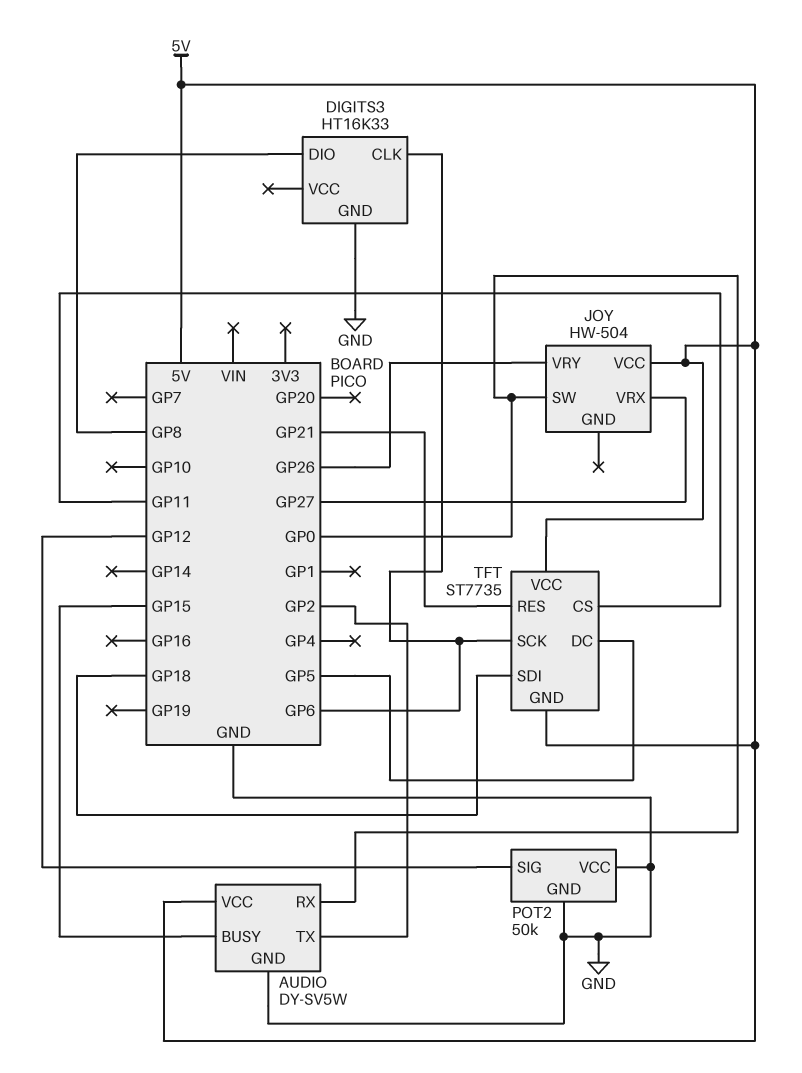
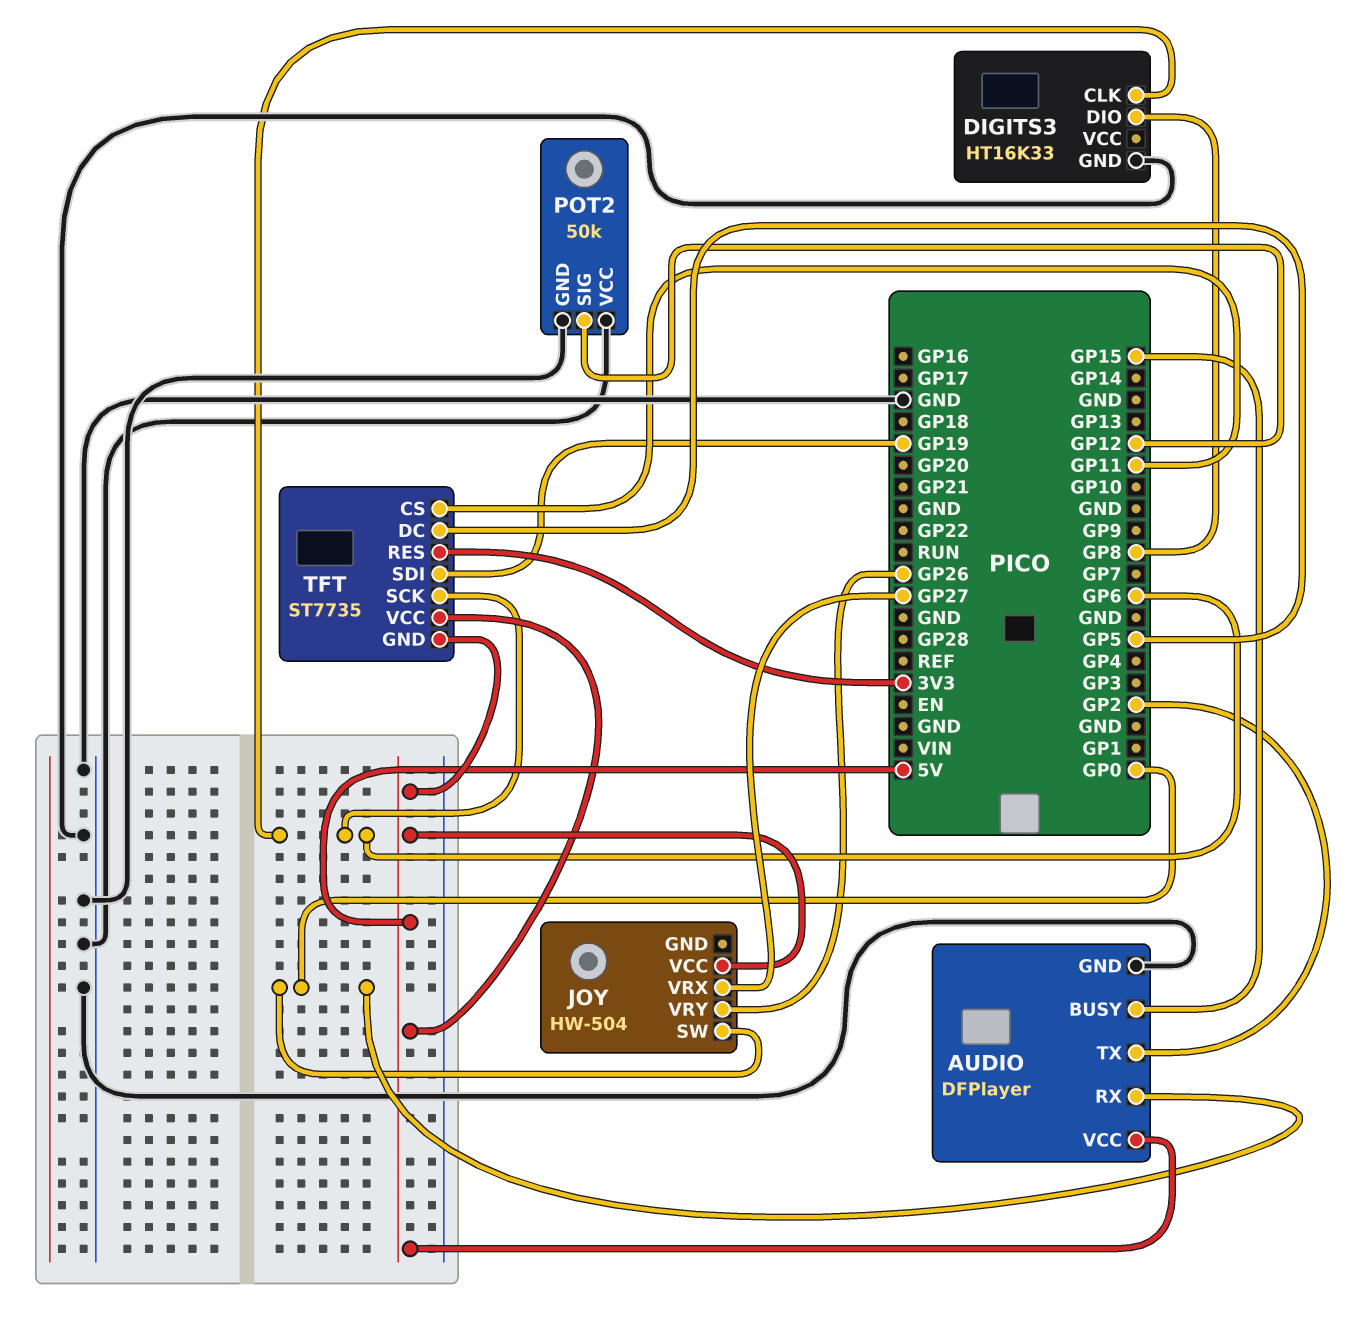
AUDIO: DY-SV5W -> DFPlayer
TFT pin RES: GP21 -> 3V3
TFT pin SDI: GP18 -> GP19

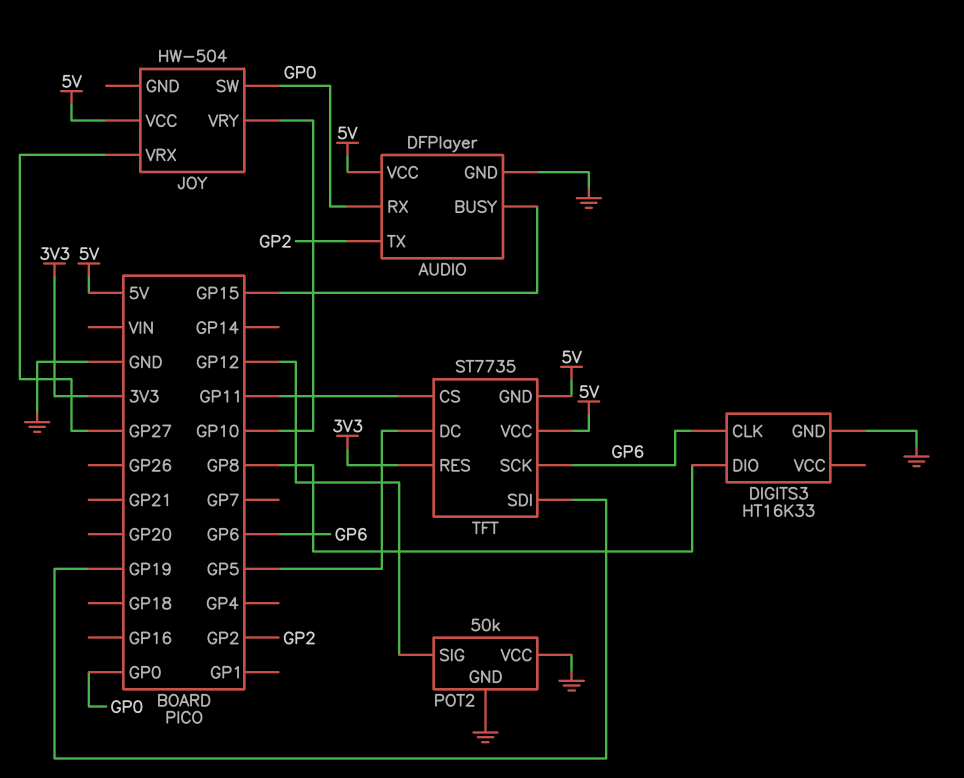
JOY pin VRY: GP26 -> GP10

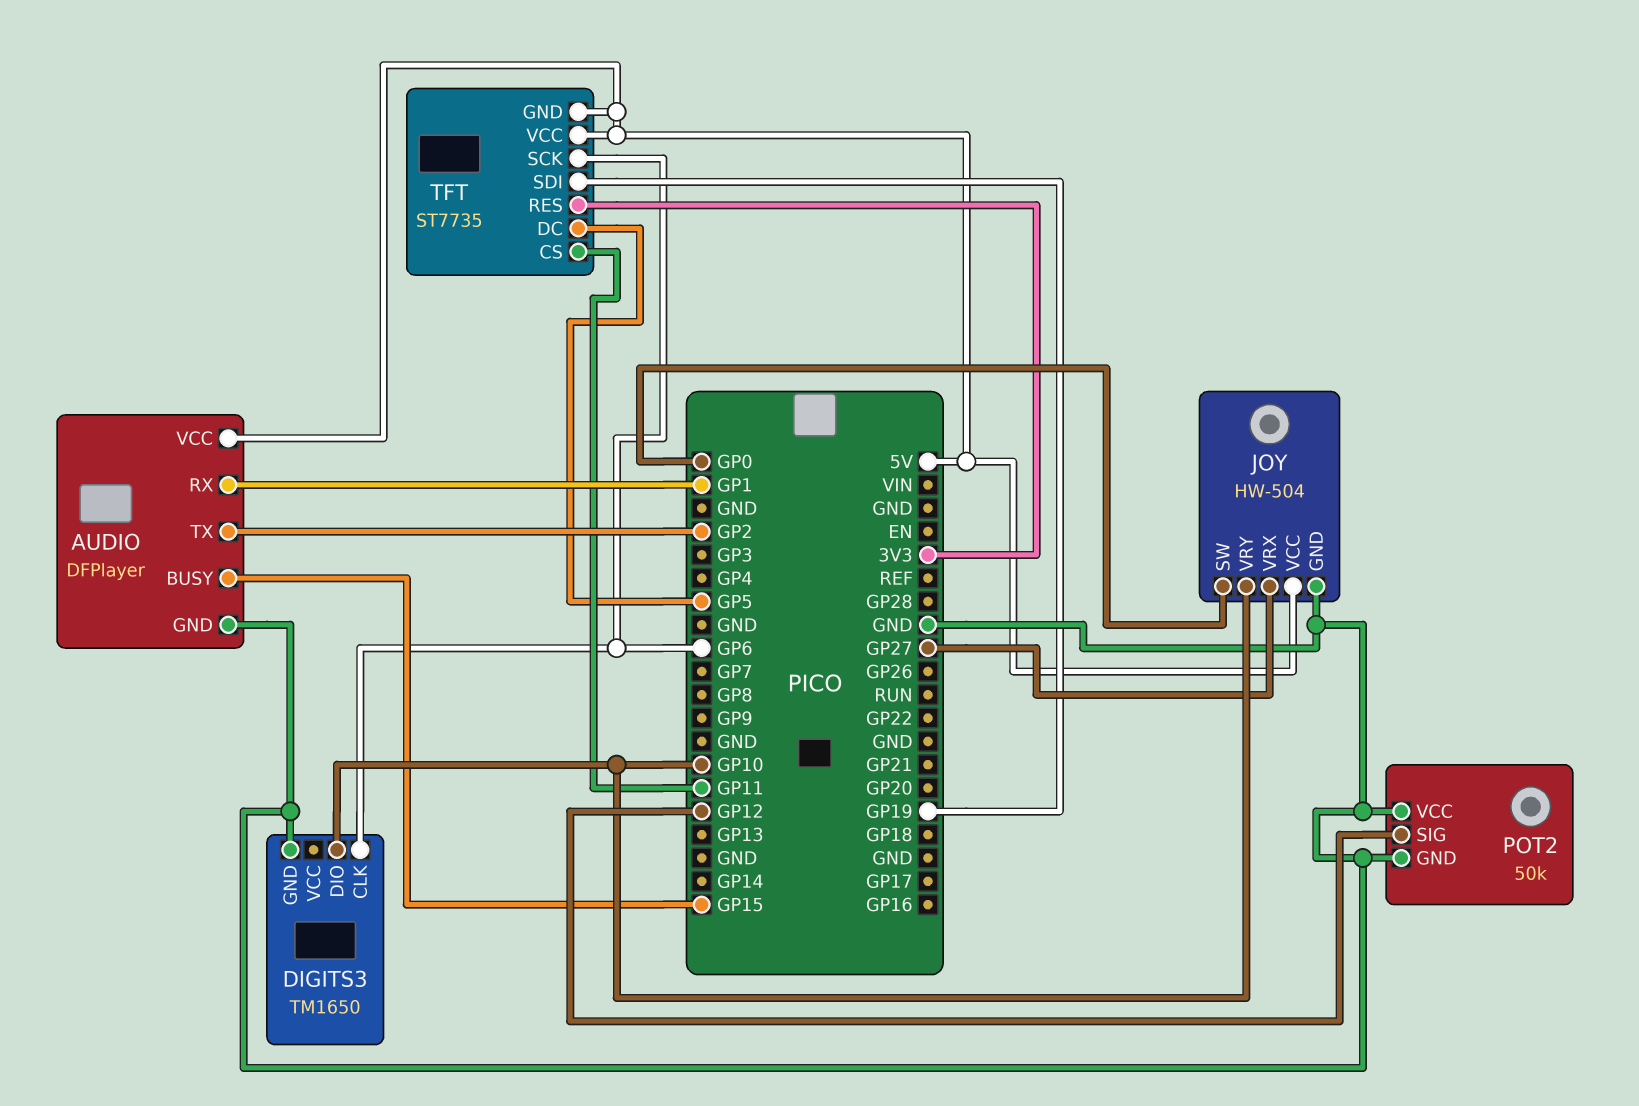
AUDIO pin RX: GP0 -> GP1
DIGITS3: HT16K33 -> TM1650
DIGITS3 pin DIO: GP8 -> GP10
JOY pin GND: none -> GND

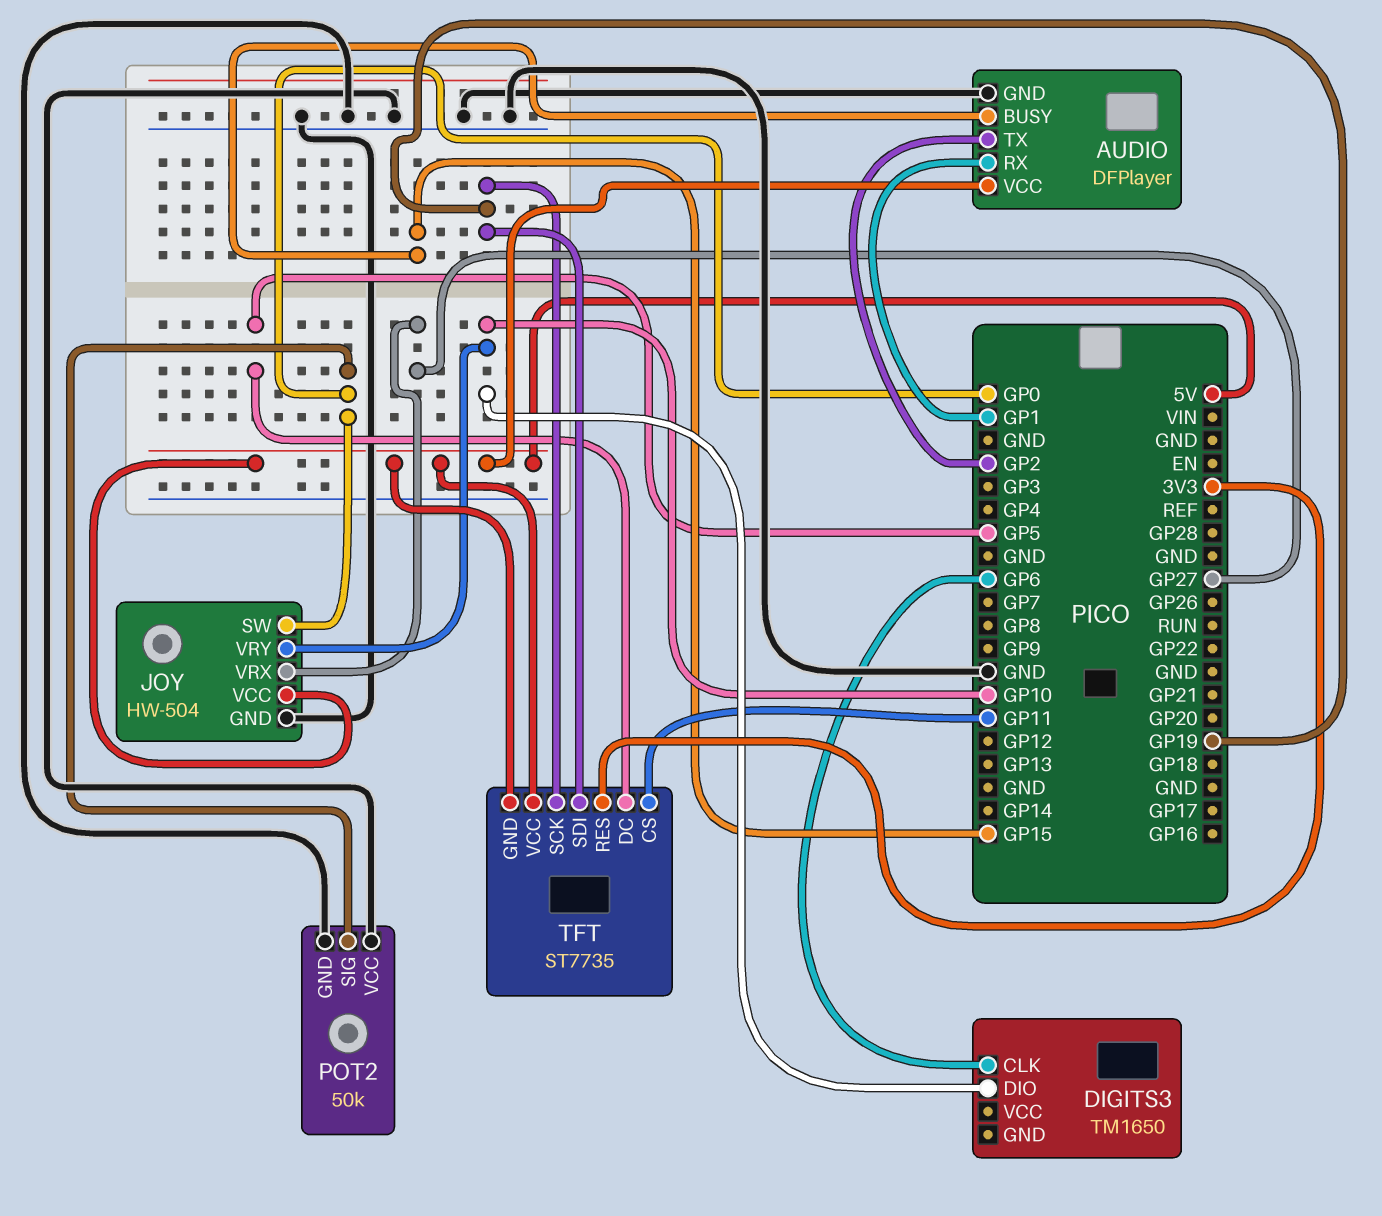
DIGITS3 pin GND: GND -> none
POT2 pin SIG: GP12 -> GP0
TFT pin SCK: GP6 -> GP19

